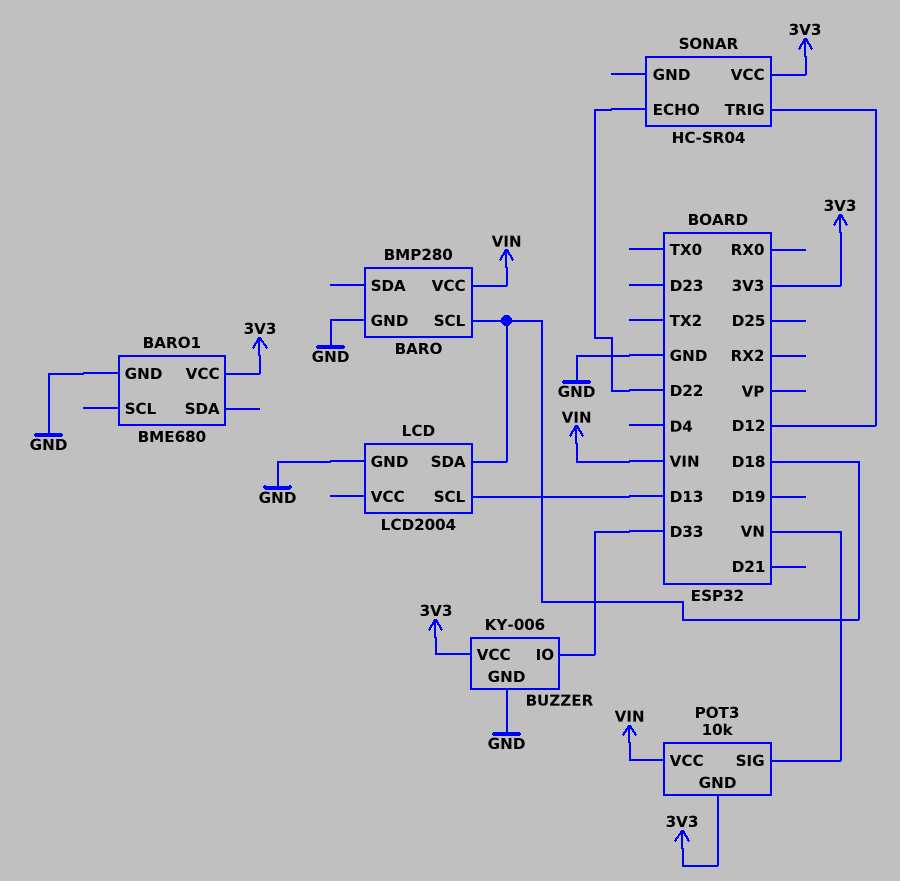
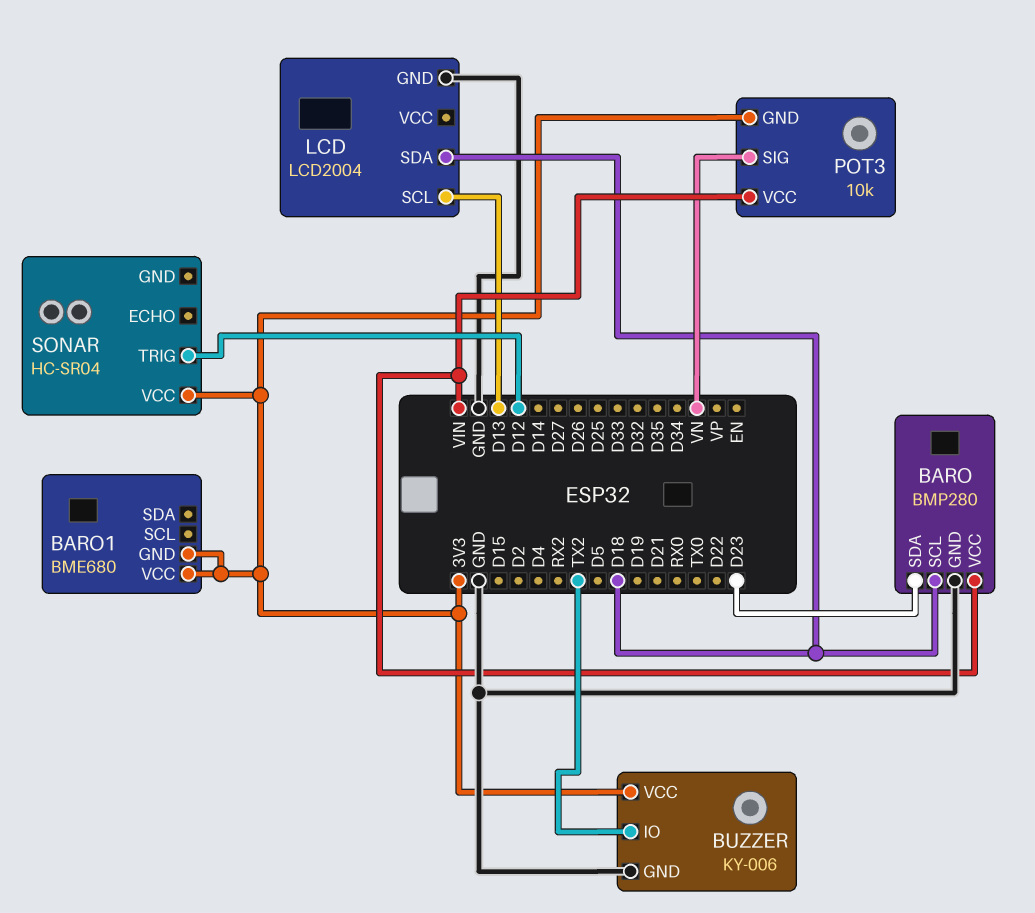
BARO pin SDA: none -> D23
BARO1 pin GND: GND -> 3V3
BUZZER pin IO: D33 -> TX2
SONAR pin ECHO: D22 -> none

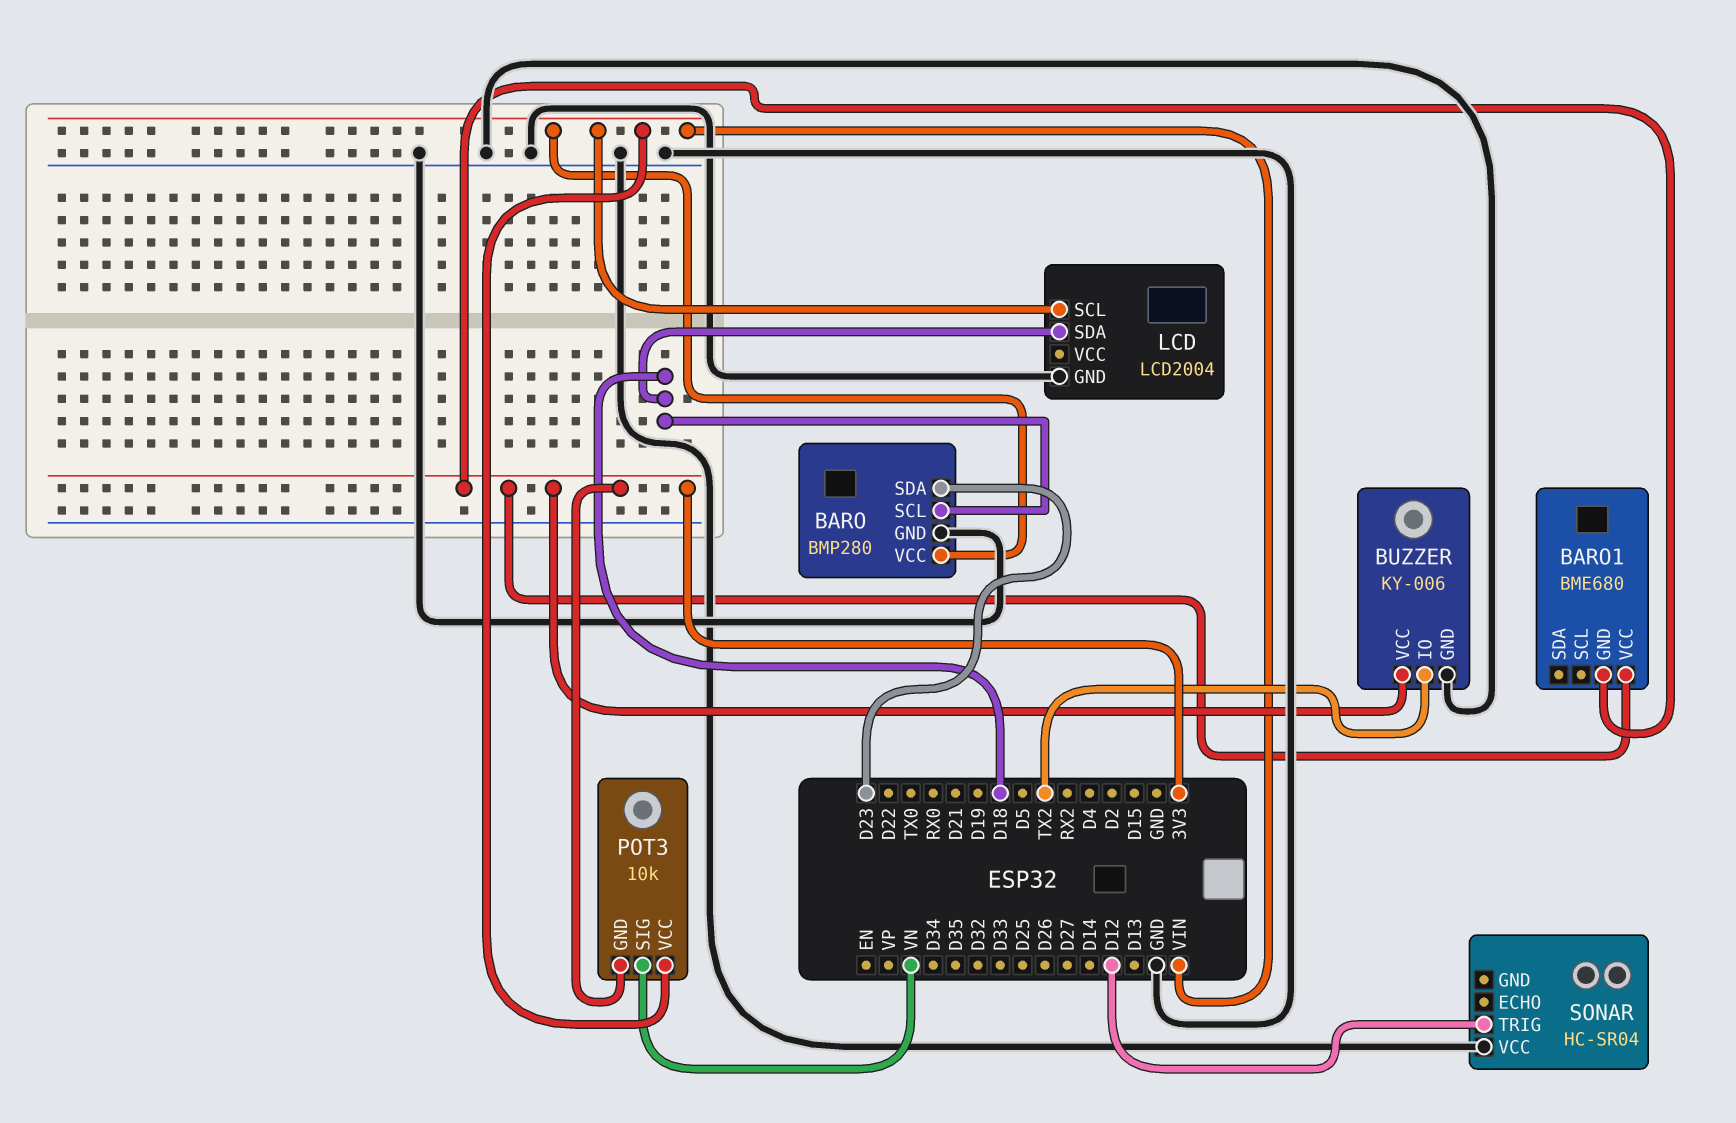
LCD pin SCL: D13 -> VIN
SONAR pin VCC: 3V3 -> GND

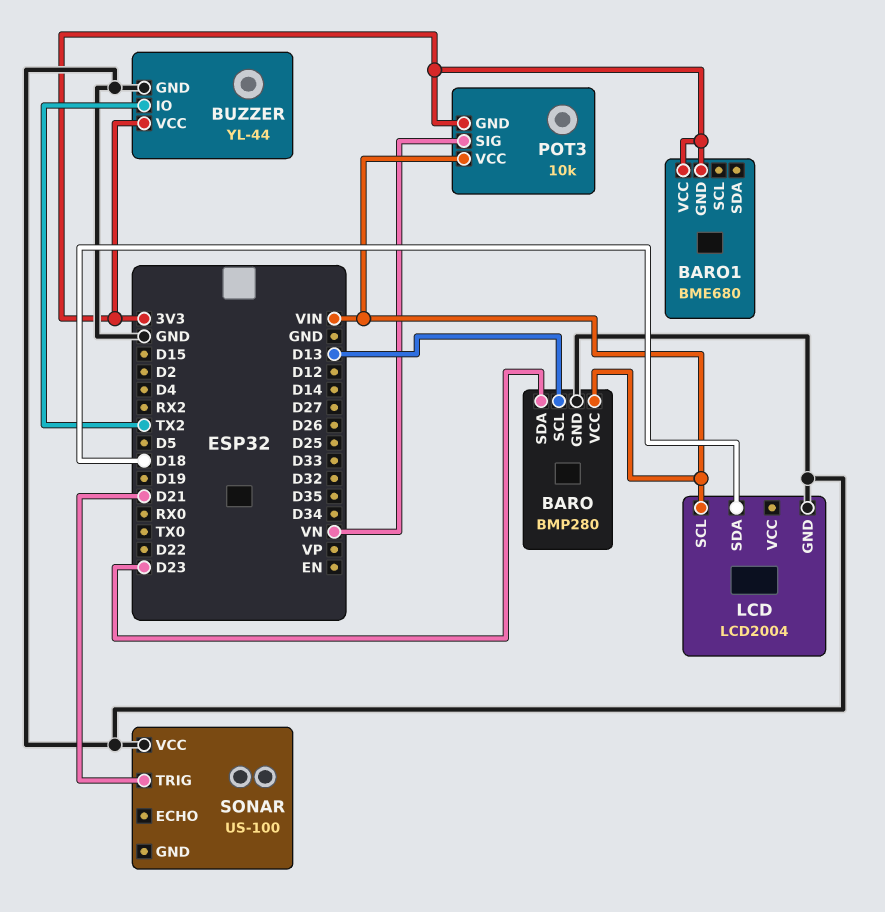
BARO pin SCL: D18 -> D13
BUZZER: KY-006 -> YL-44
SONAR: HC-SR04 -> US-100
SONAR pin TRIG: D12 -> D21

